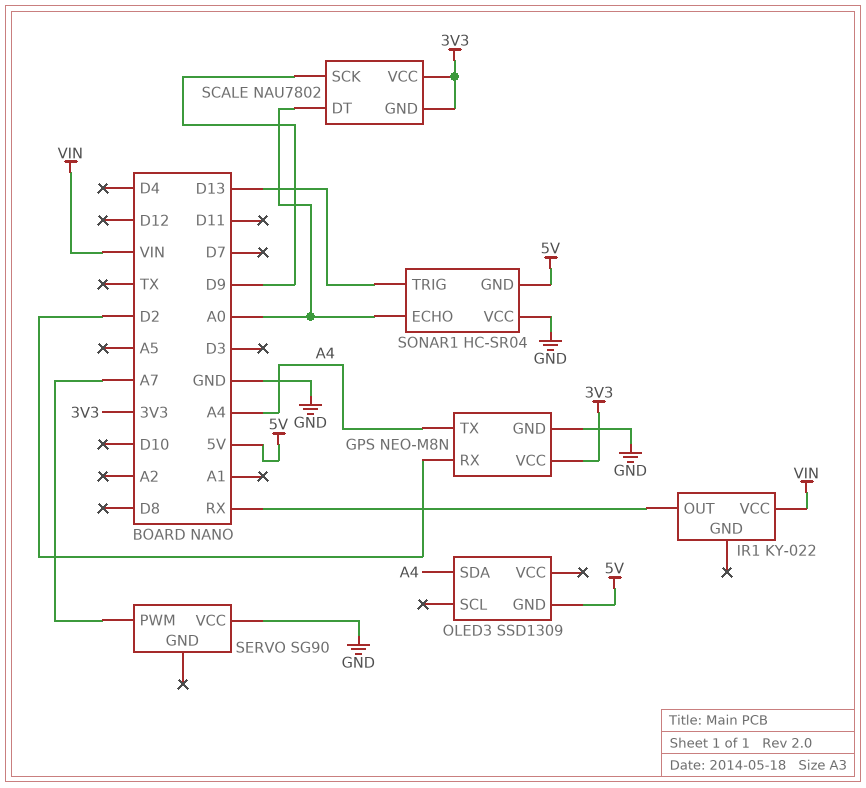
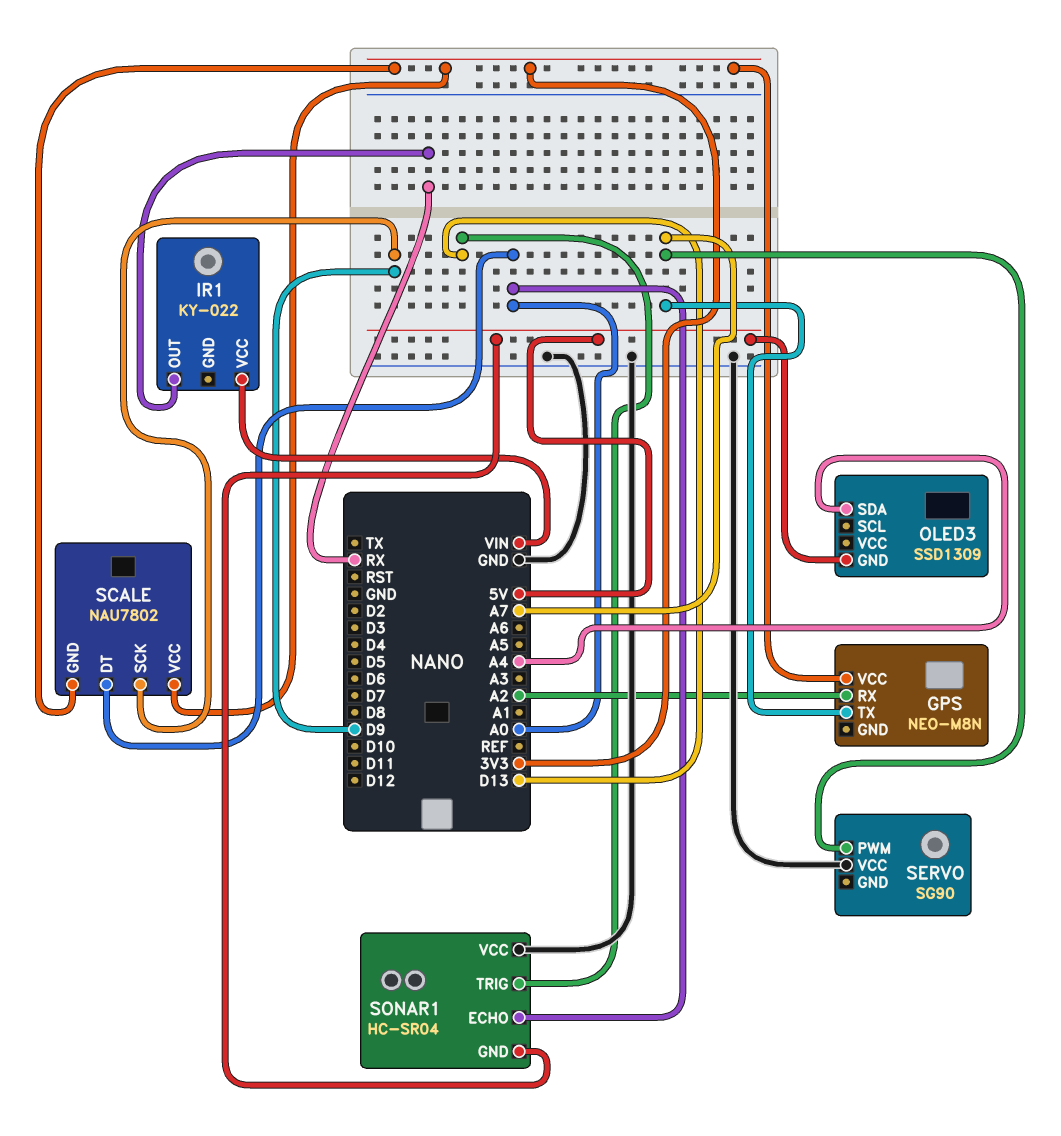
GPS pin GND: GND -> none
GPS pin RX: D2 -> A2
GPS pin TX: A4 -> A7

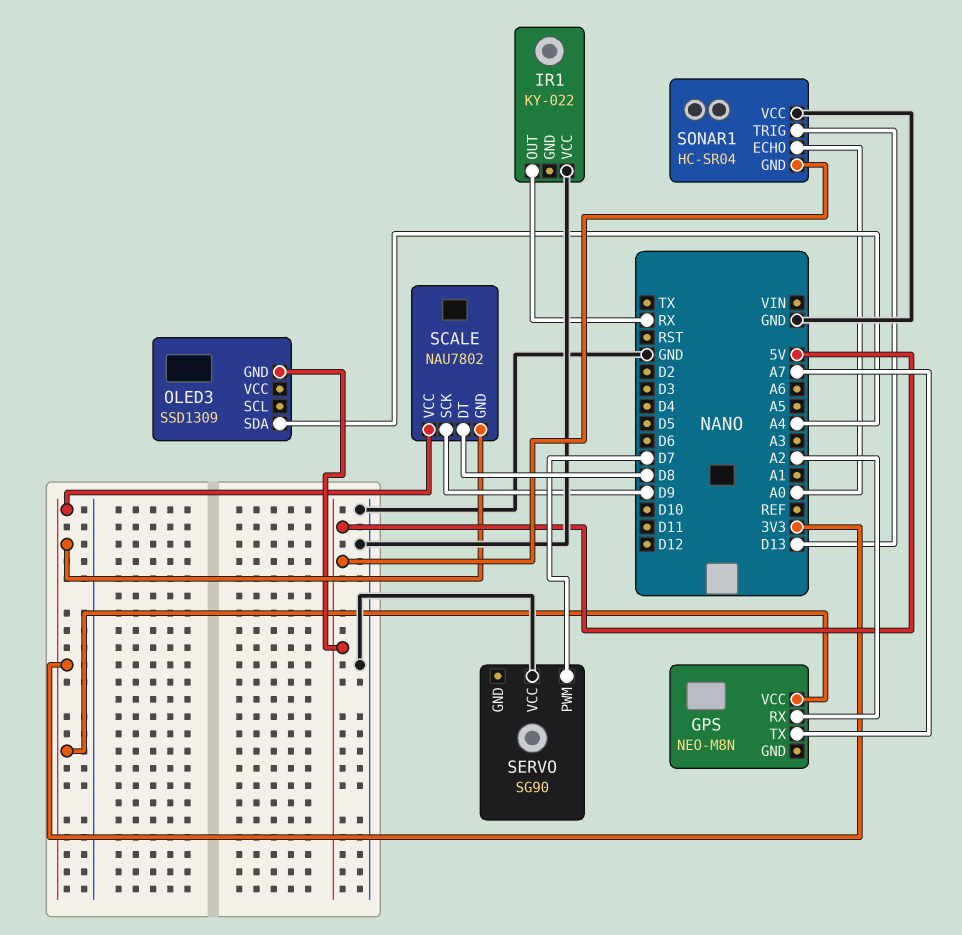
IR1 pin VCC: VIN -> GND
SCALE pin DT: A0 -> D8
SERVO pin PWM: A7 -> D7

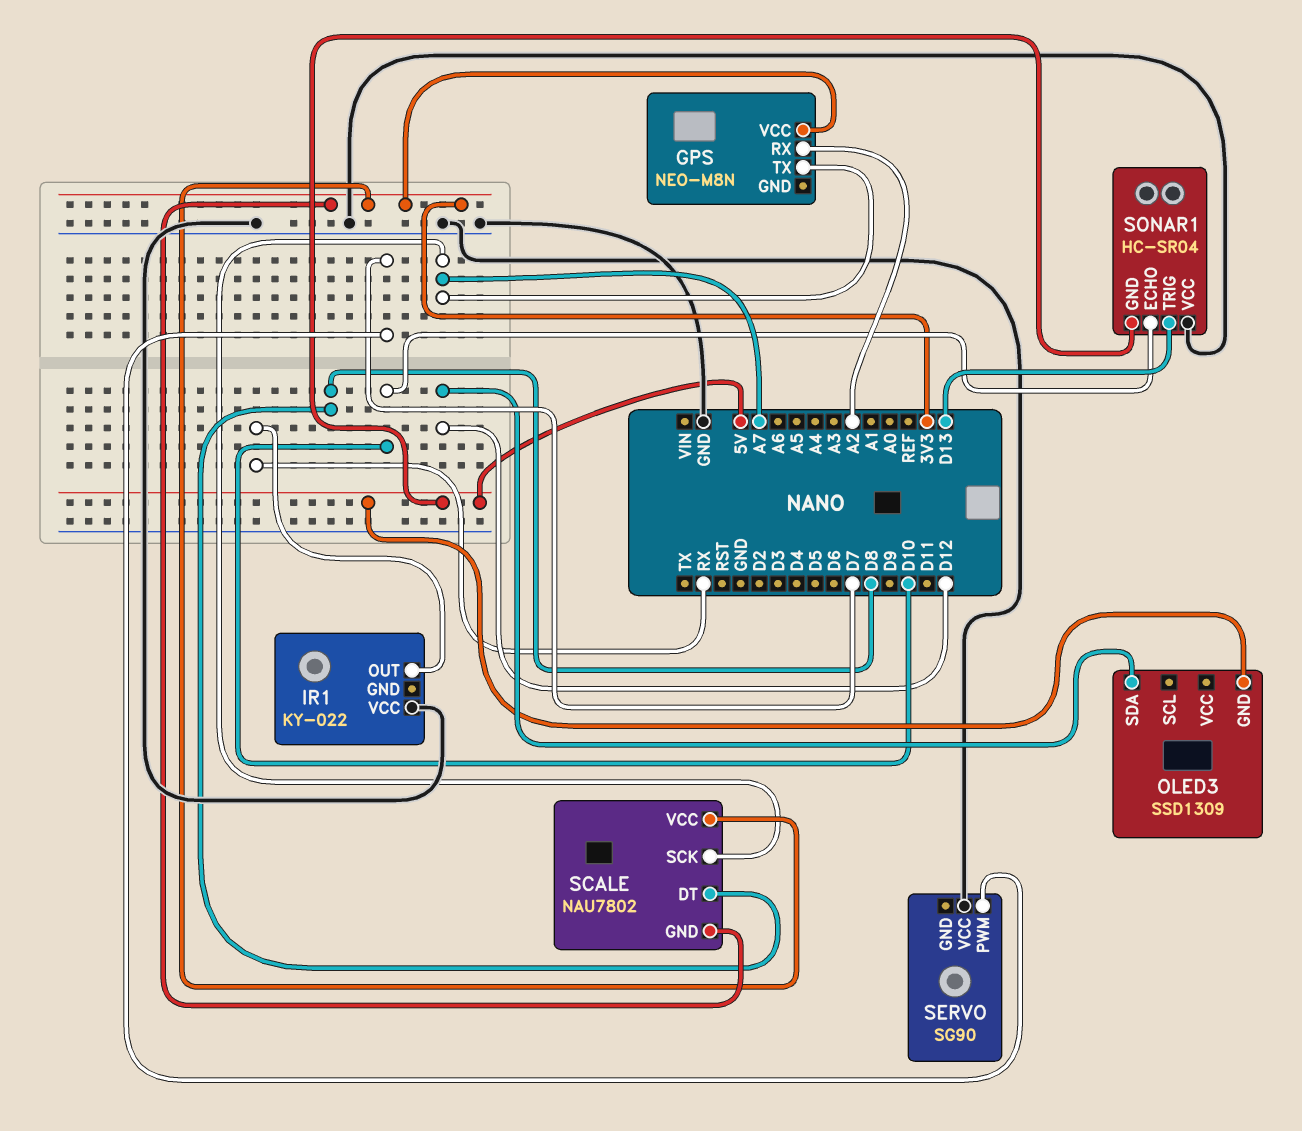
OLED3 pin SDA: A4 -> D12
SCALE pin SCK: D9 -> A7
SONAR1 pin ECHO: A0 -> D10

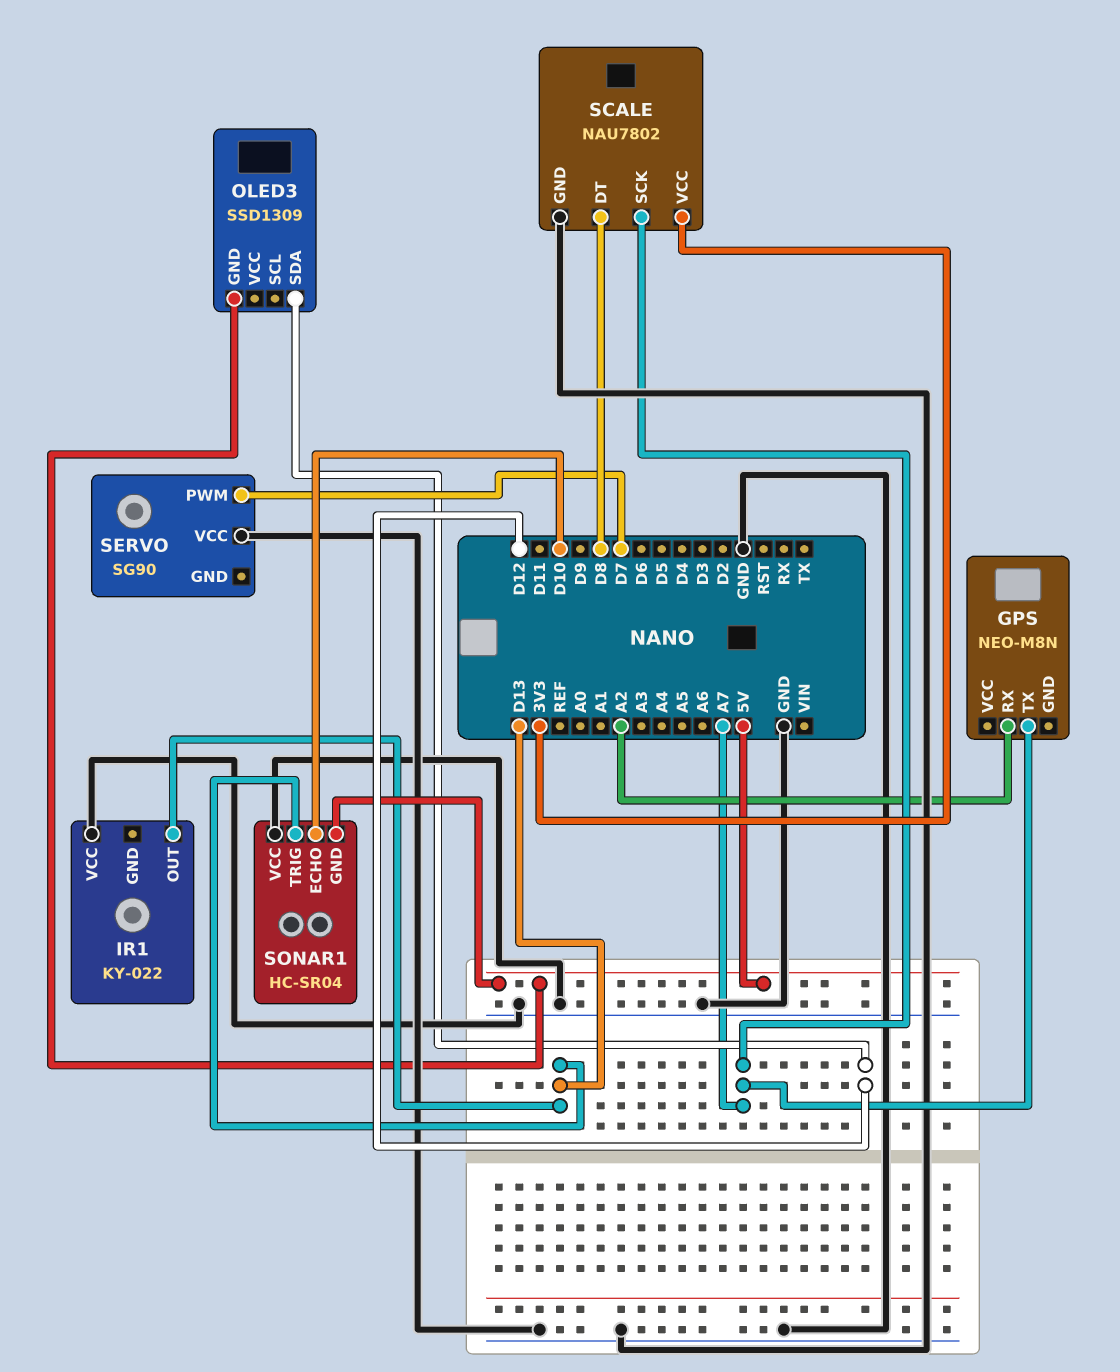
GPS pin VCC: 3V3 -> none
IR1 pin OUT: RX -> D13
SCALE pin GND: 3V3 -> GND

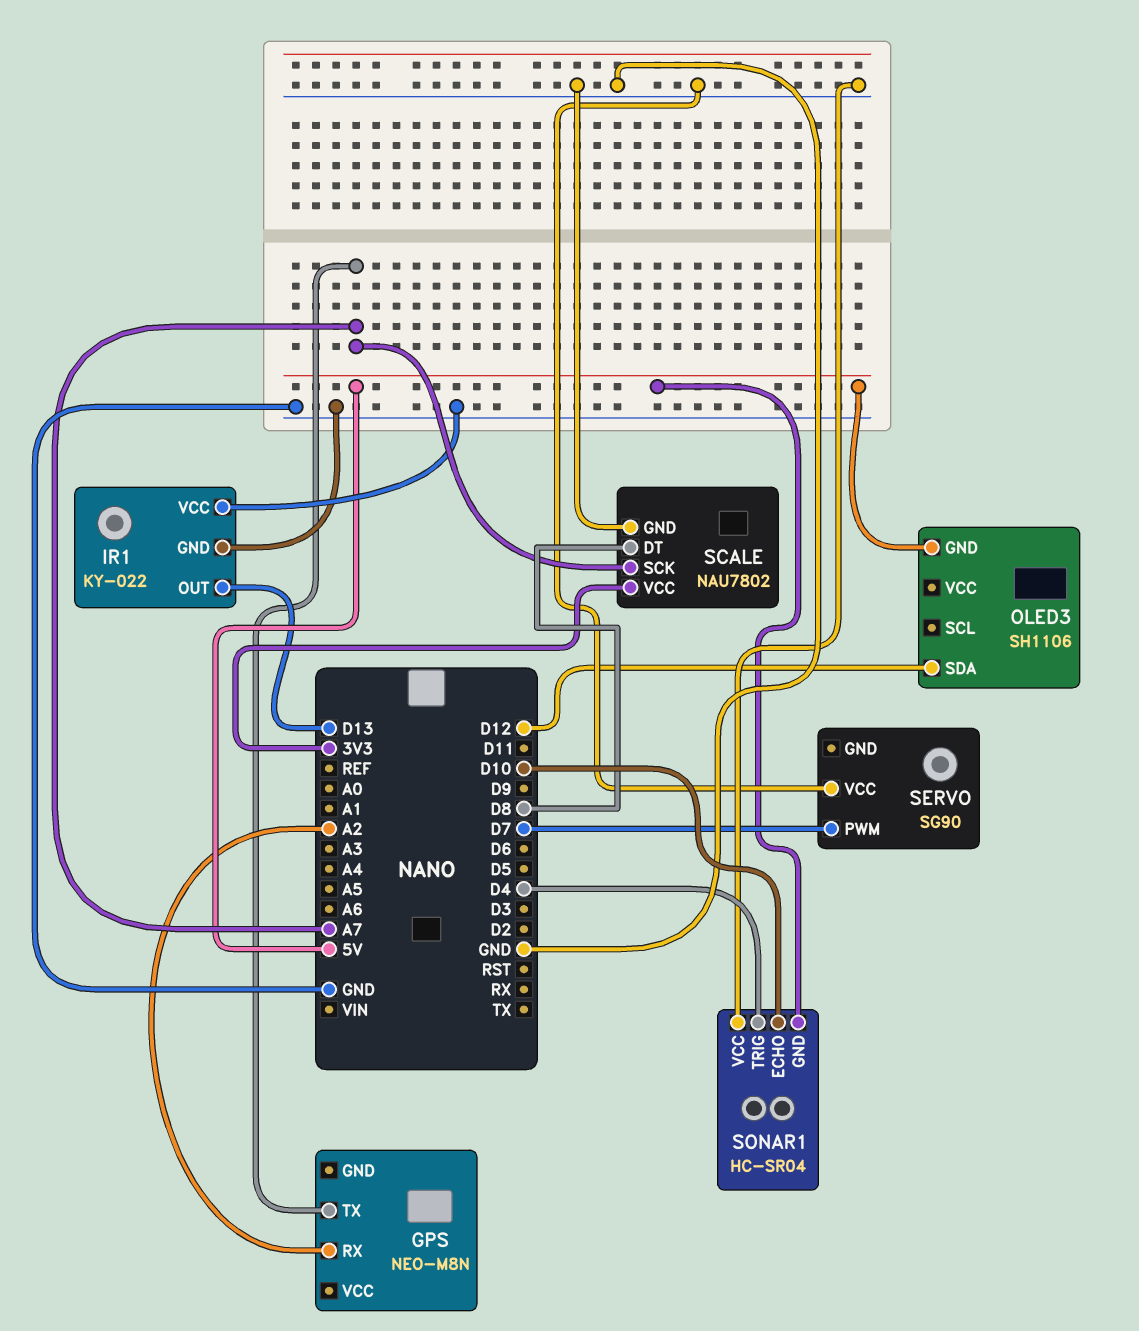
IR1 pin GND: none -> GND
OLED3: SSD1309 -> SH1106
SONAR1 pin TRIG: D13 -> D4

